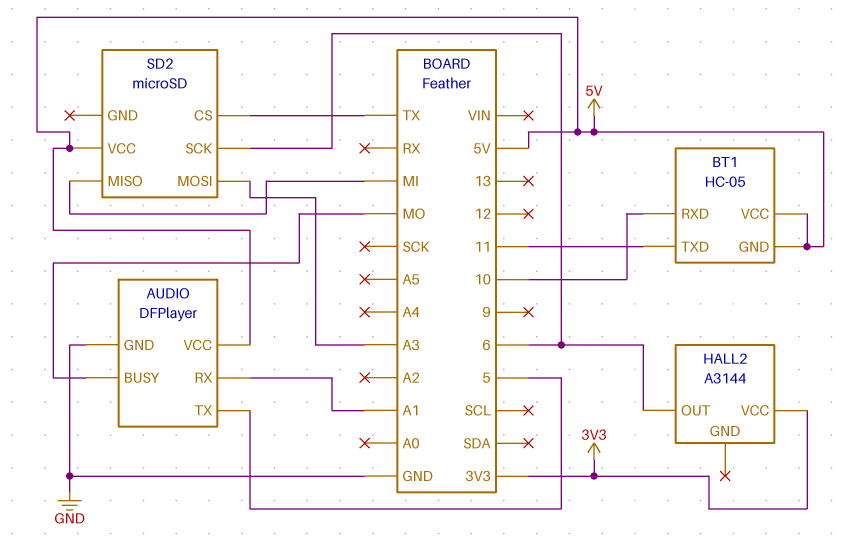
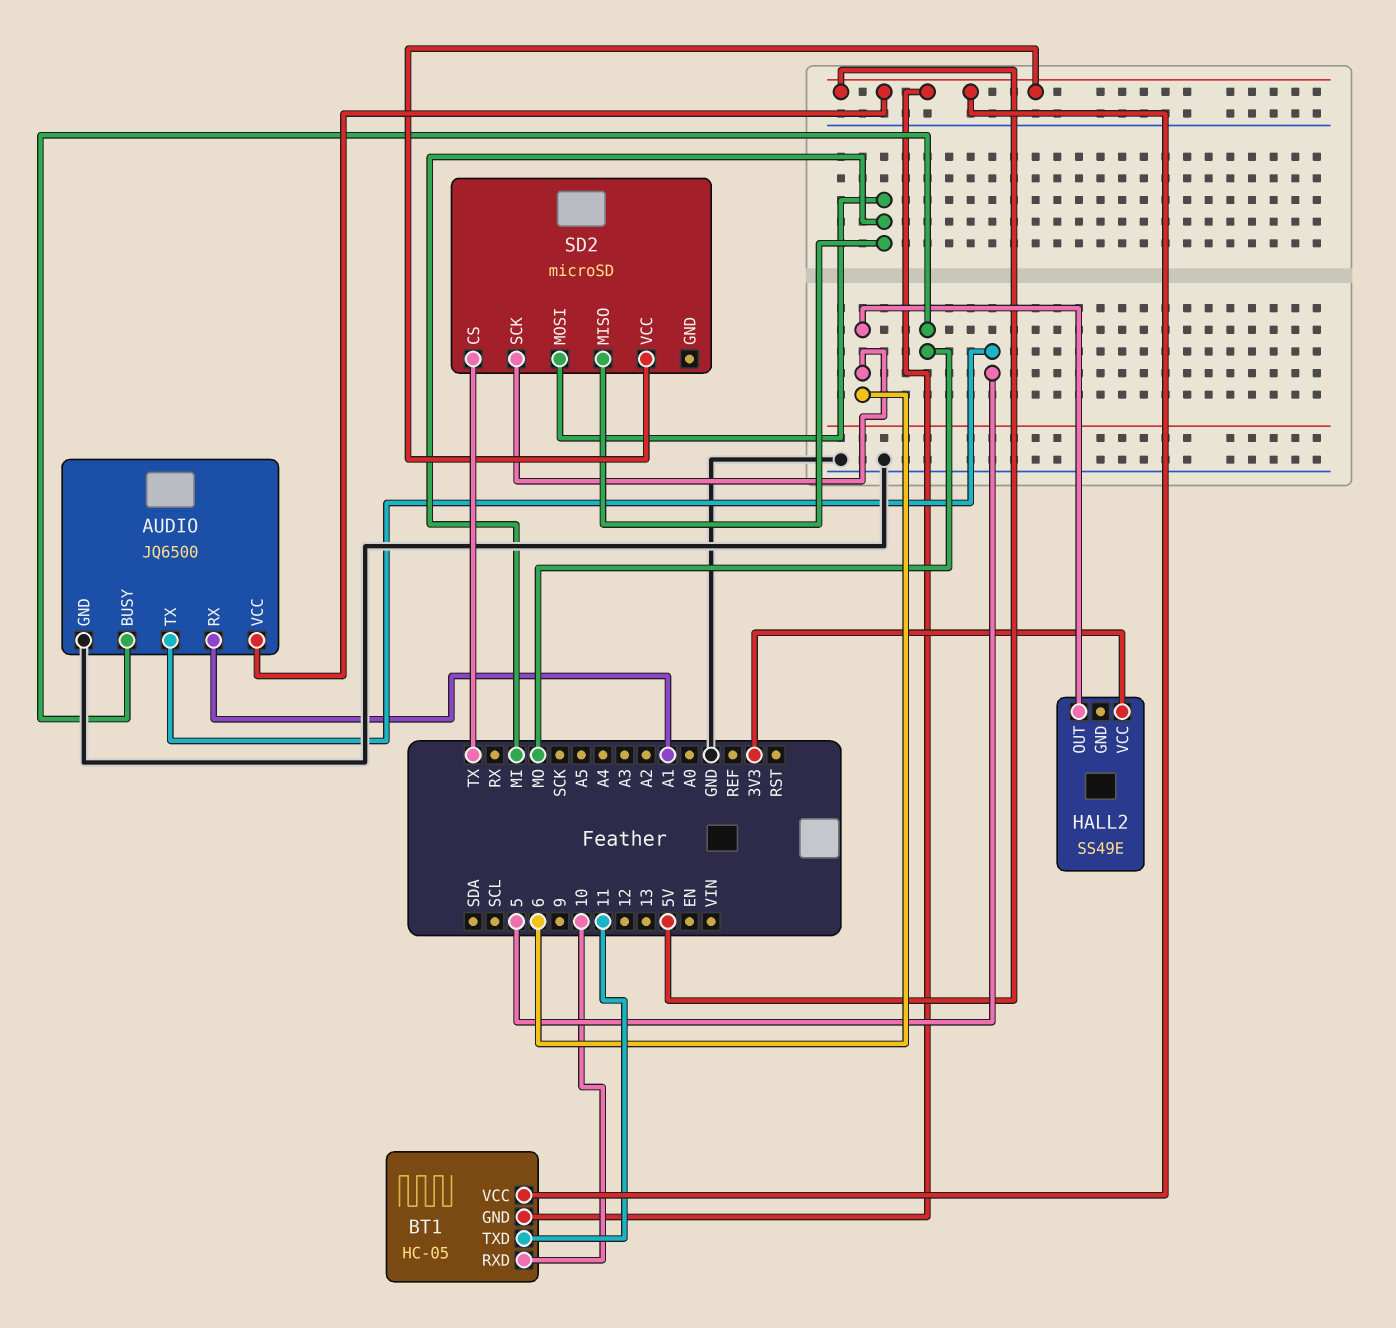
AUDIO: DFPlayer -> JQ6500
HALL2: A3144 -> SS49E
SD2 pin MOSI: A3 -> MI

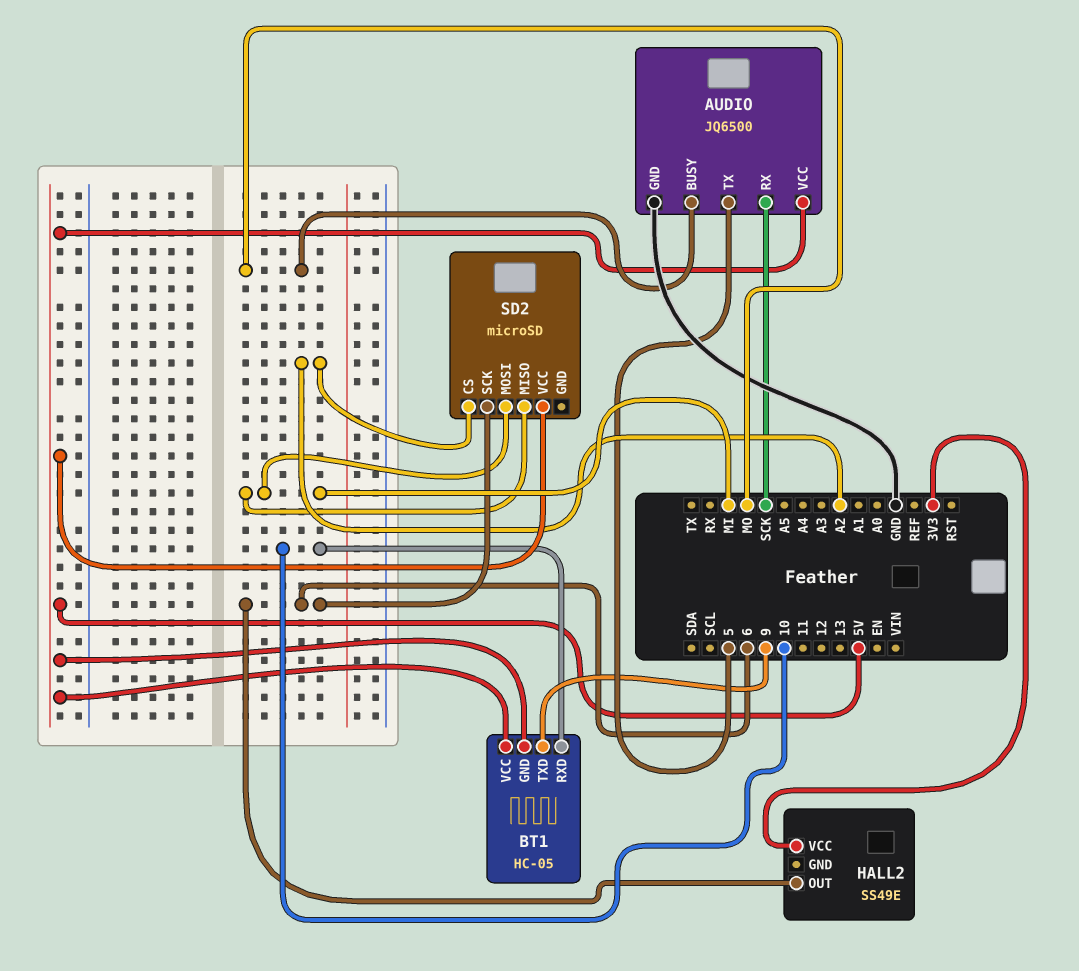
AUDIO pin RX: A1 -> SCK
BT1 pin TXD: 11 -> 9
SD2 pin CS: TX -> A2

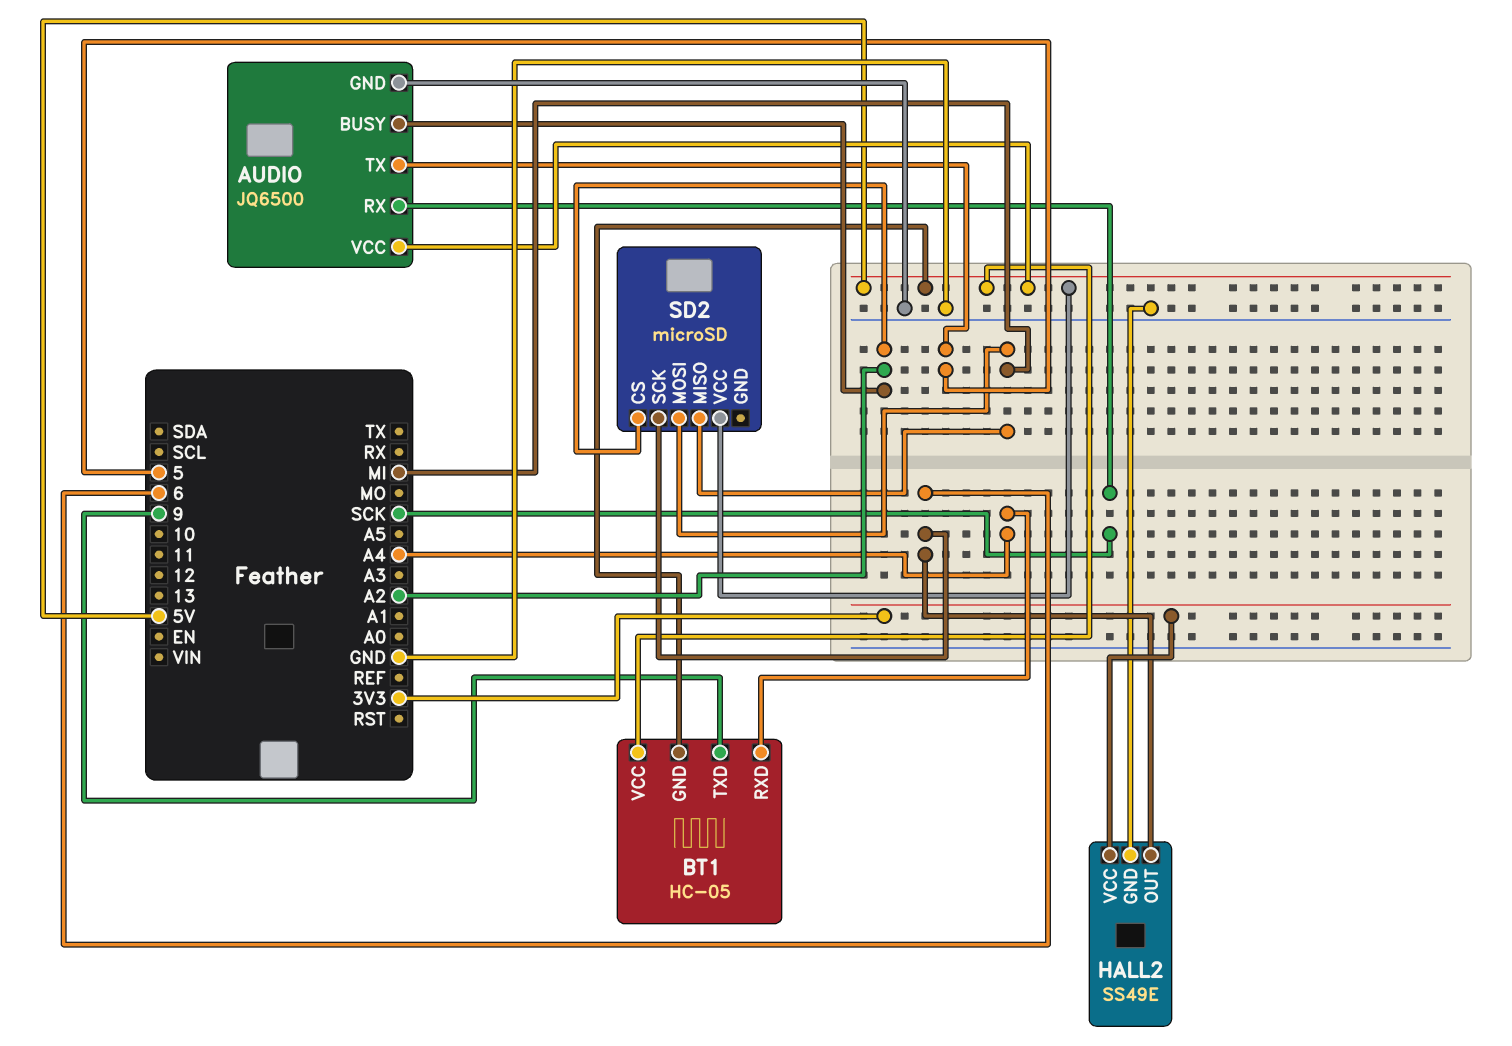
AUDIO pin BUSY: MO -> A2
BT1 pin RXD: 10 -> A4
HALL2 pin GND: none -> GND

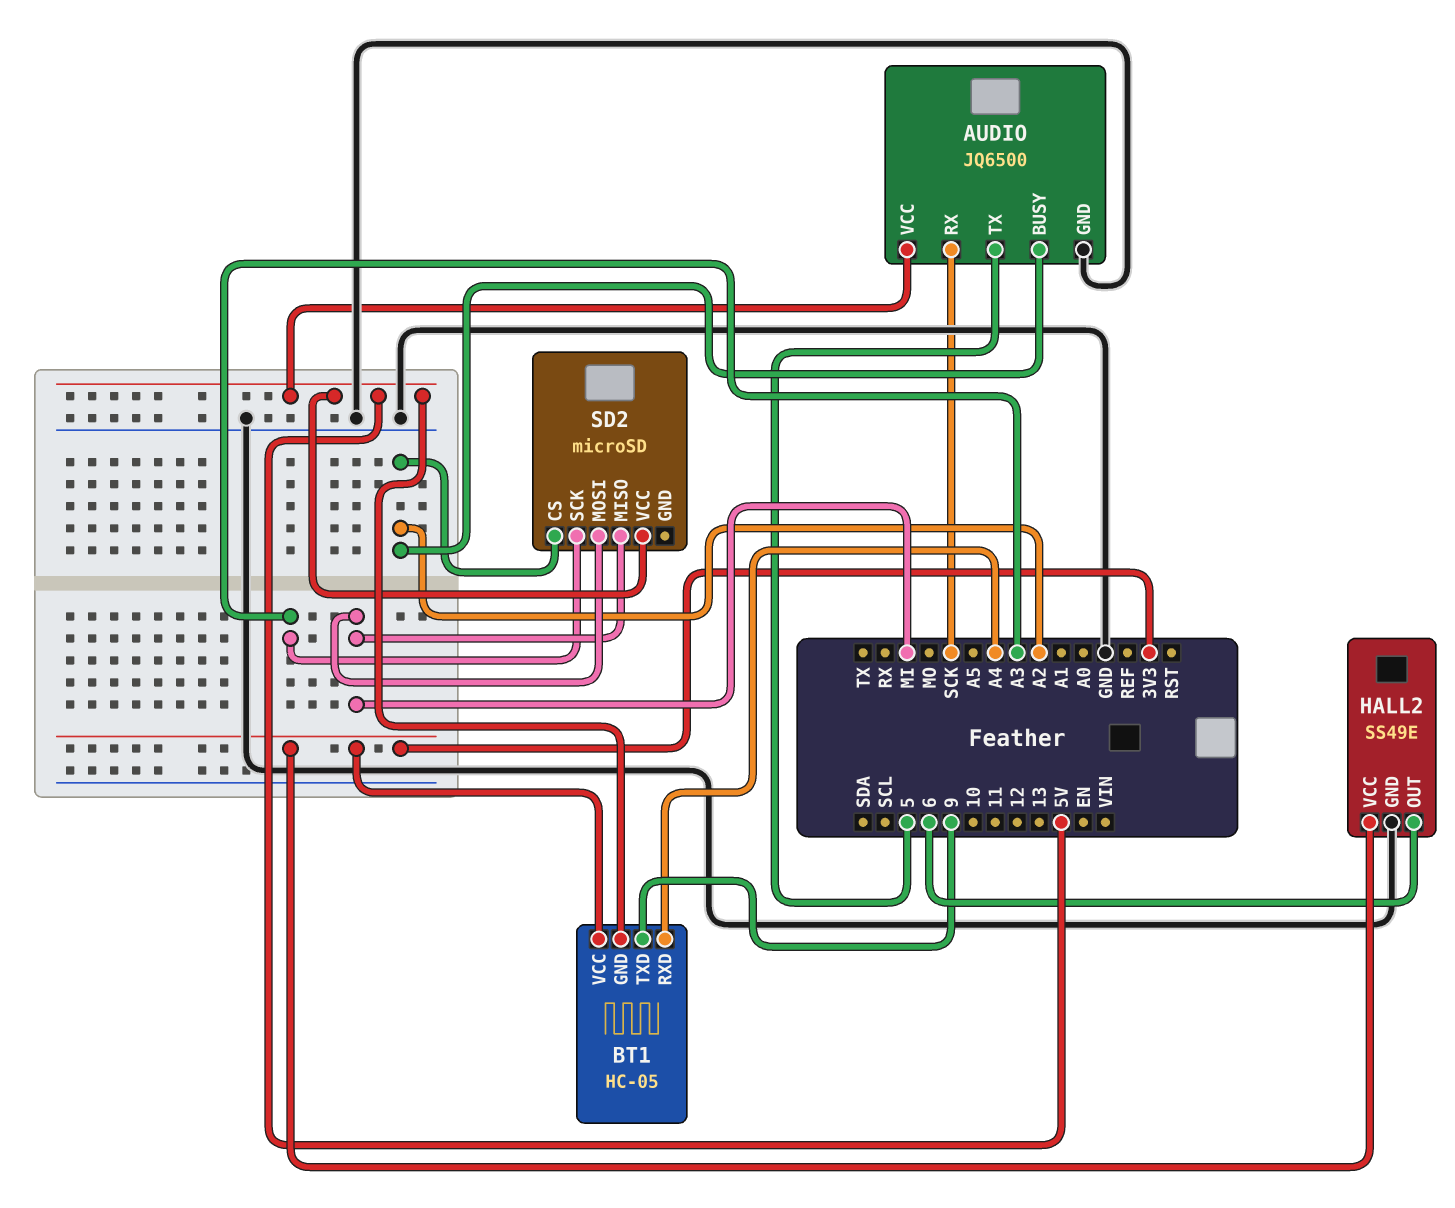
BT1 pin VCC: 5V -> 3V3
SD2 pin SCK: 6 -> A3

